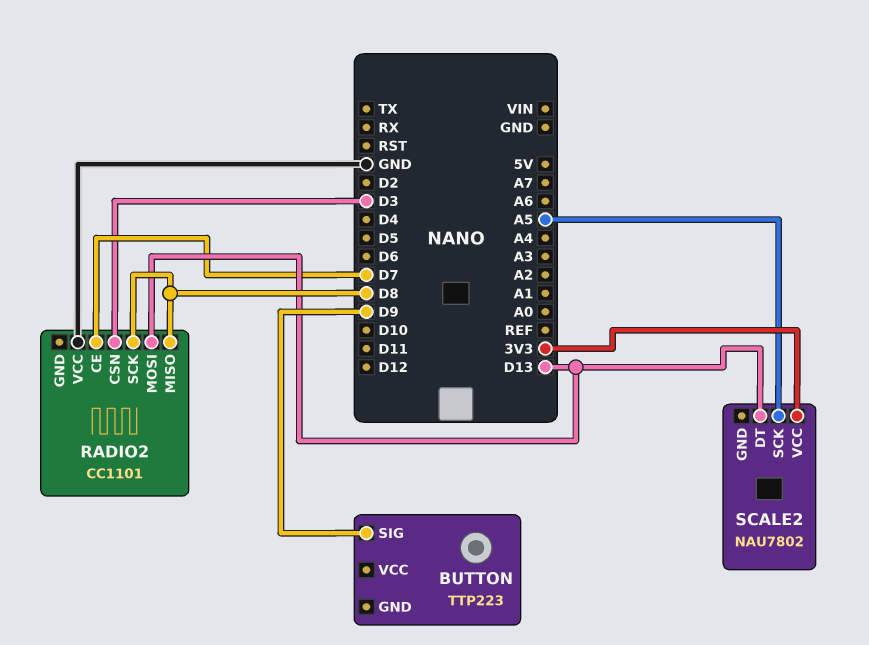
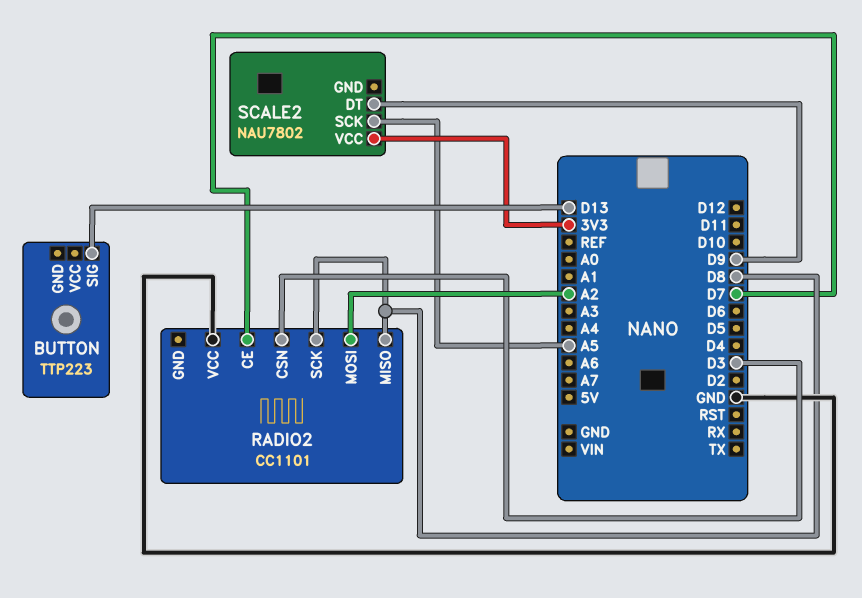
BUTTON pin SIG: D9 -> D13
RADIO2 pin MOSI: D13 -> A2
SCALE2 pin DT: D13 -> D9

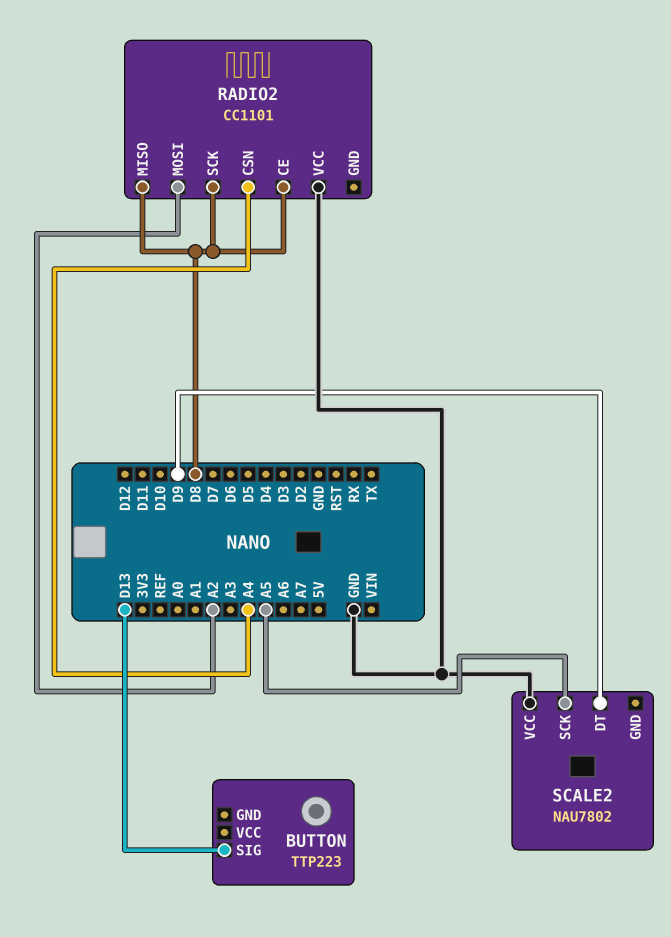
RADIO2 pin CE: D7 -> D8
RADIO2 pin CSN: D3 -> A4
SCALE2 pin VCC: 3V3 -> GND

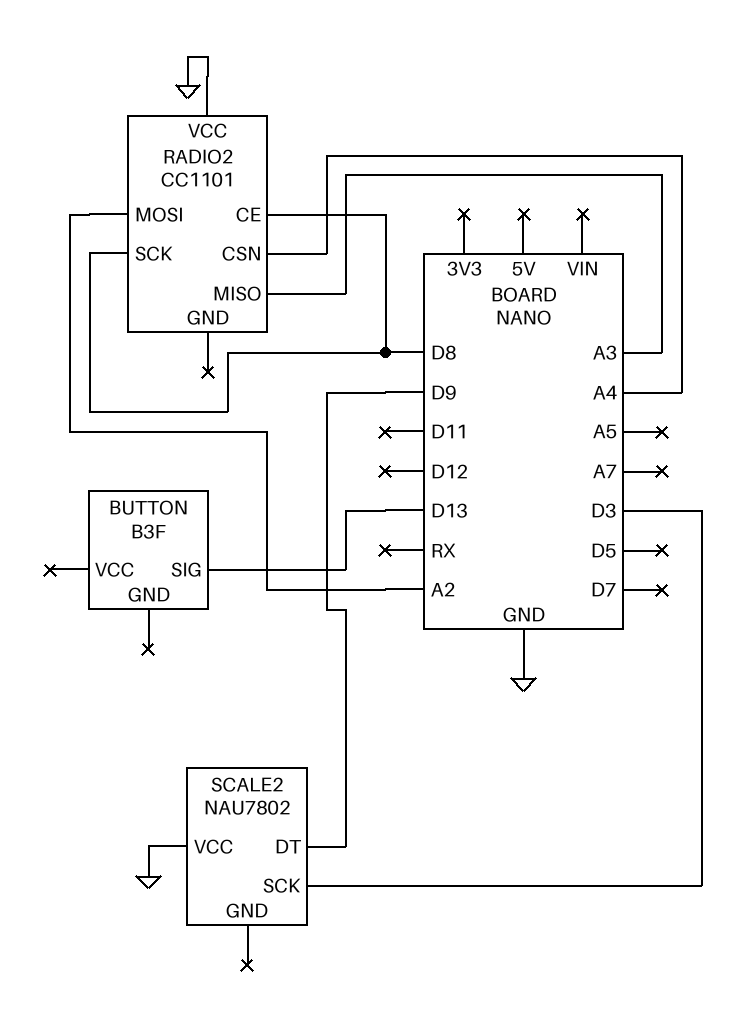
BUTTON: TTP223 -> B3F
RADIO2 pin MISO: D8 -> A3
SCALE2 pin SCK: A5 -> D3

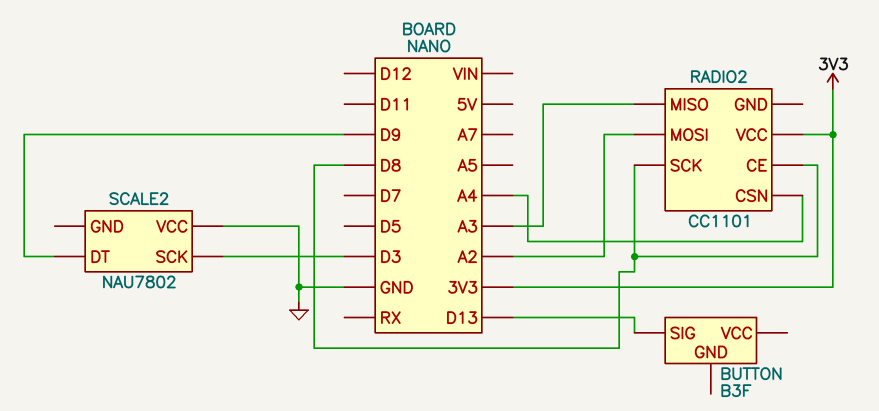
RADIO2 pin VCC: GND -> 3V3

